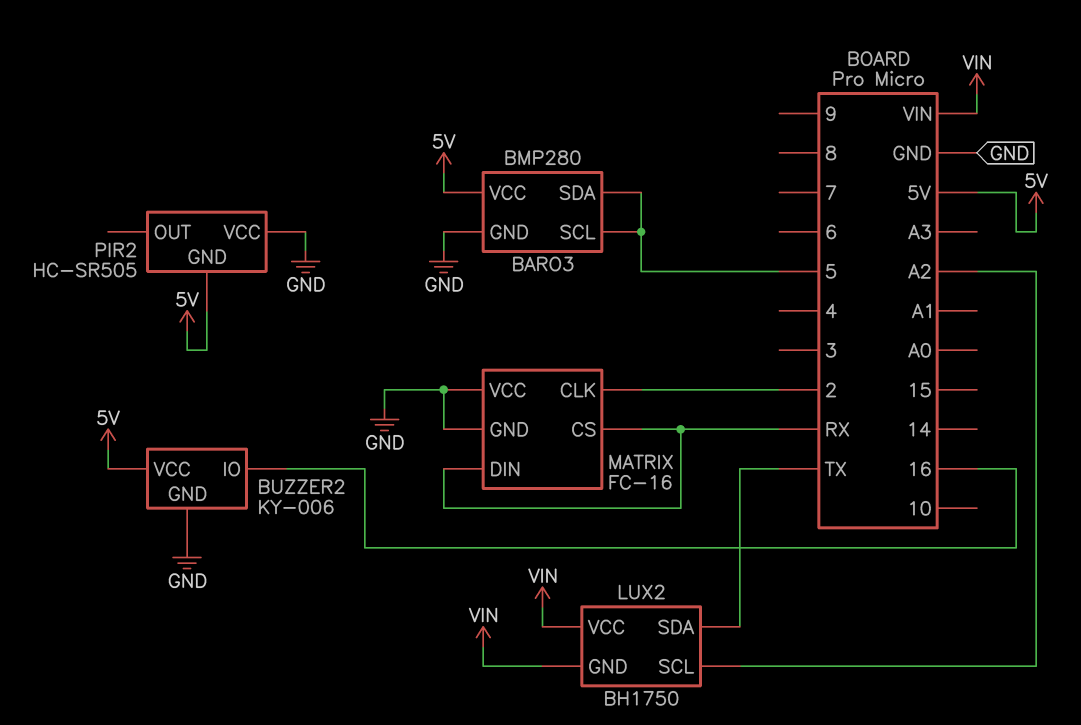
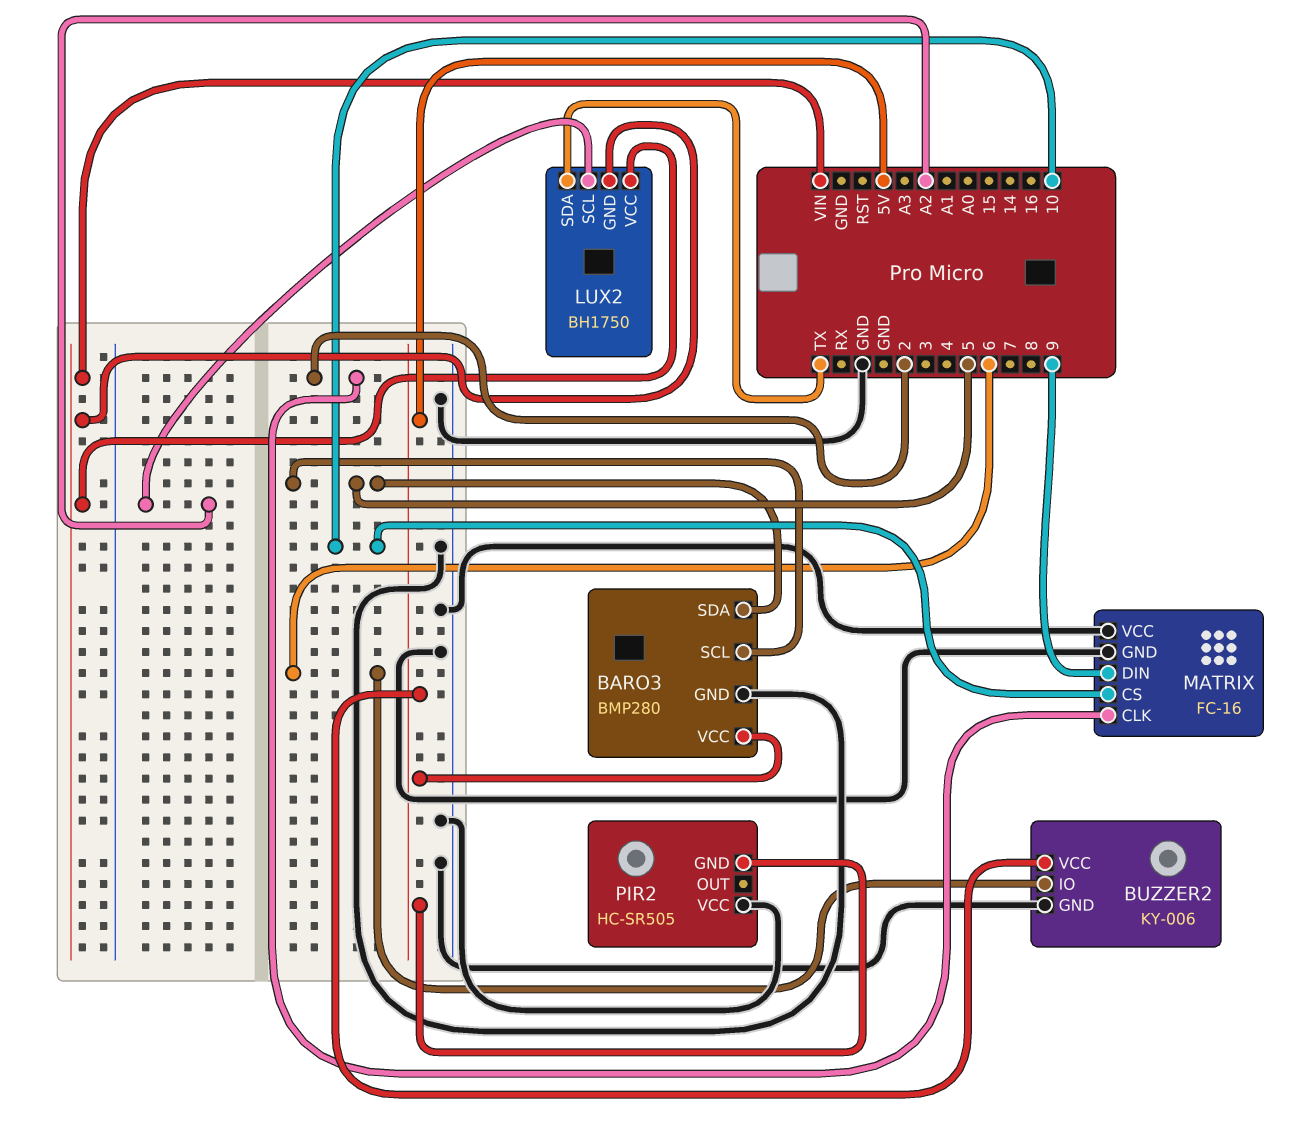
BUZZER2 pin IO: 16 -> 6
MATRIX pin CS: RX -> 10
MATRIX pin DIN: RX -> 9

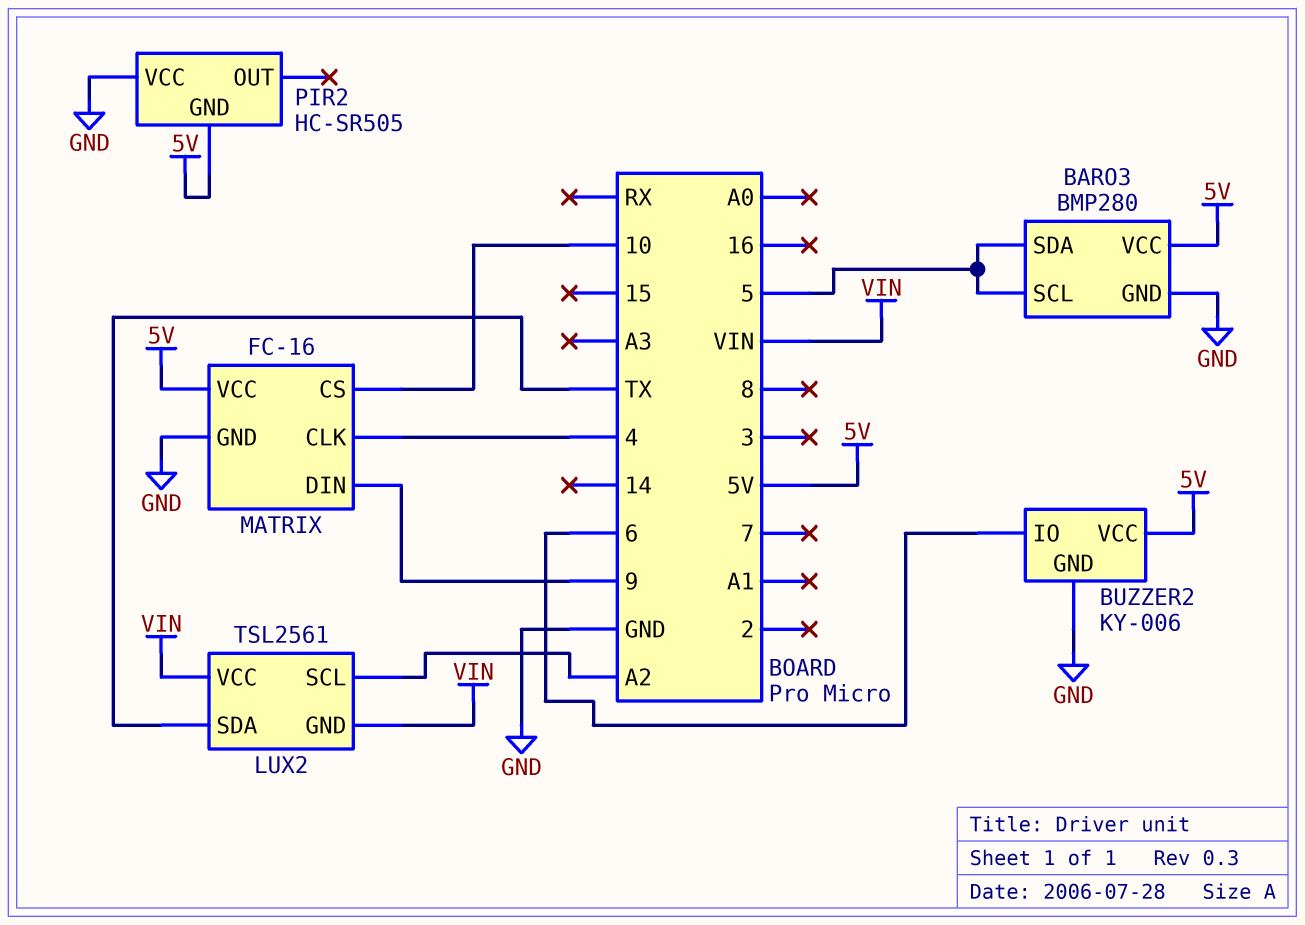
LUX2: BH1750 -> TSL2561
MATRIX pin CLK: 2 -> 4
MATRIX pin VCC: GND -> 5V

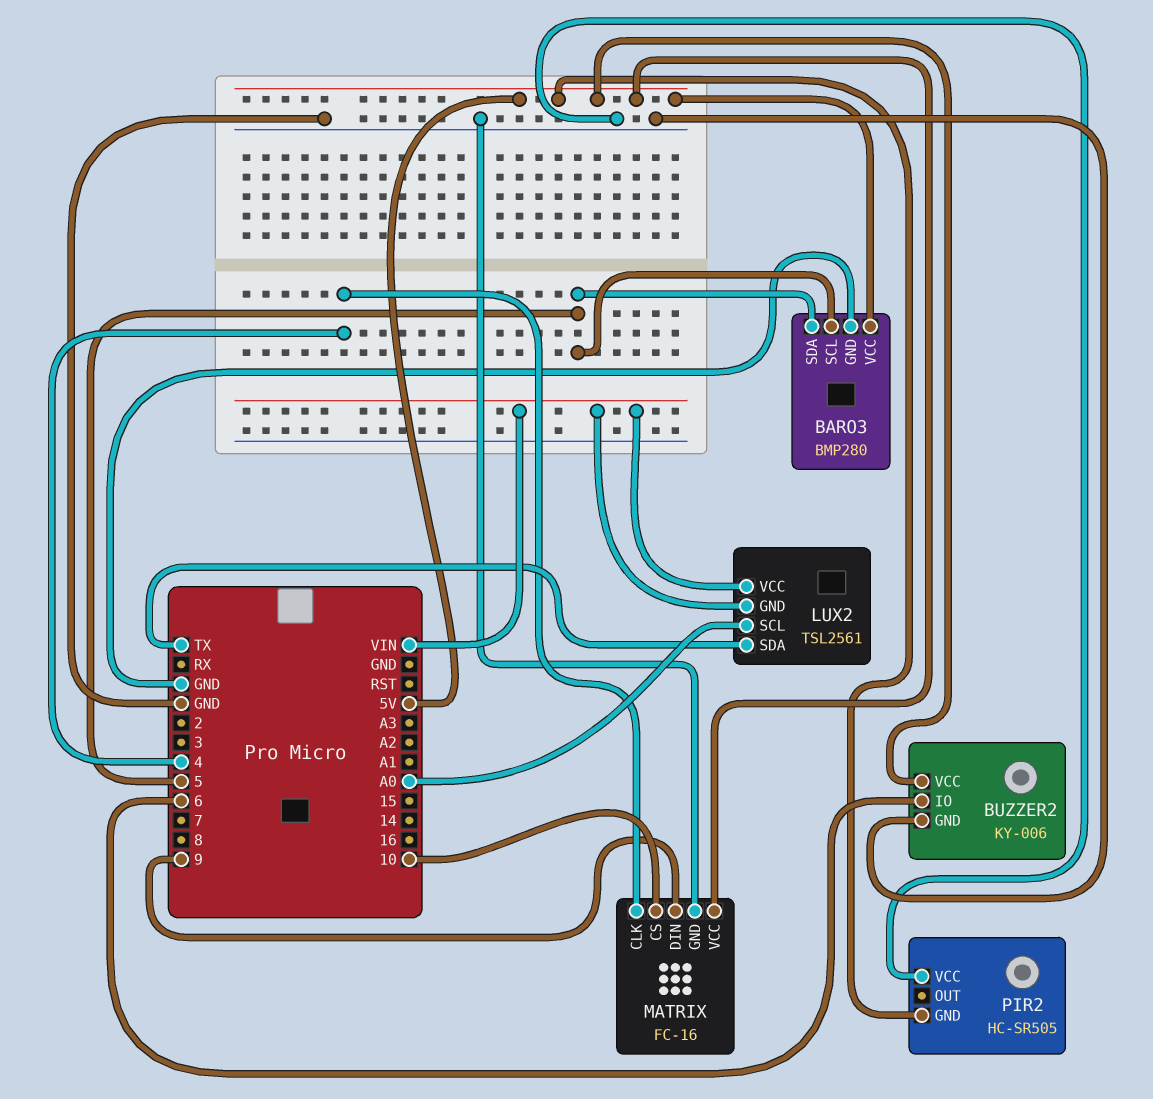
LUX2 pin SCL: A2 -> A0

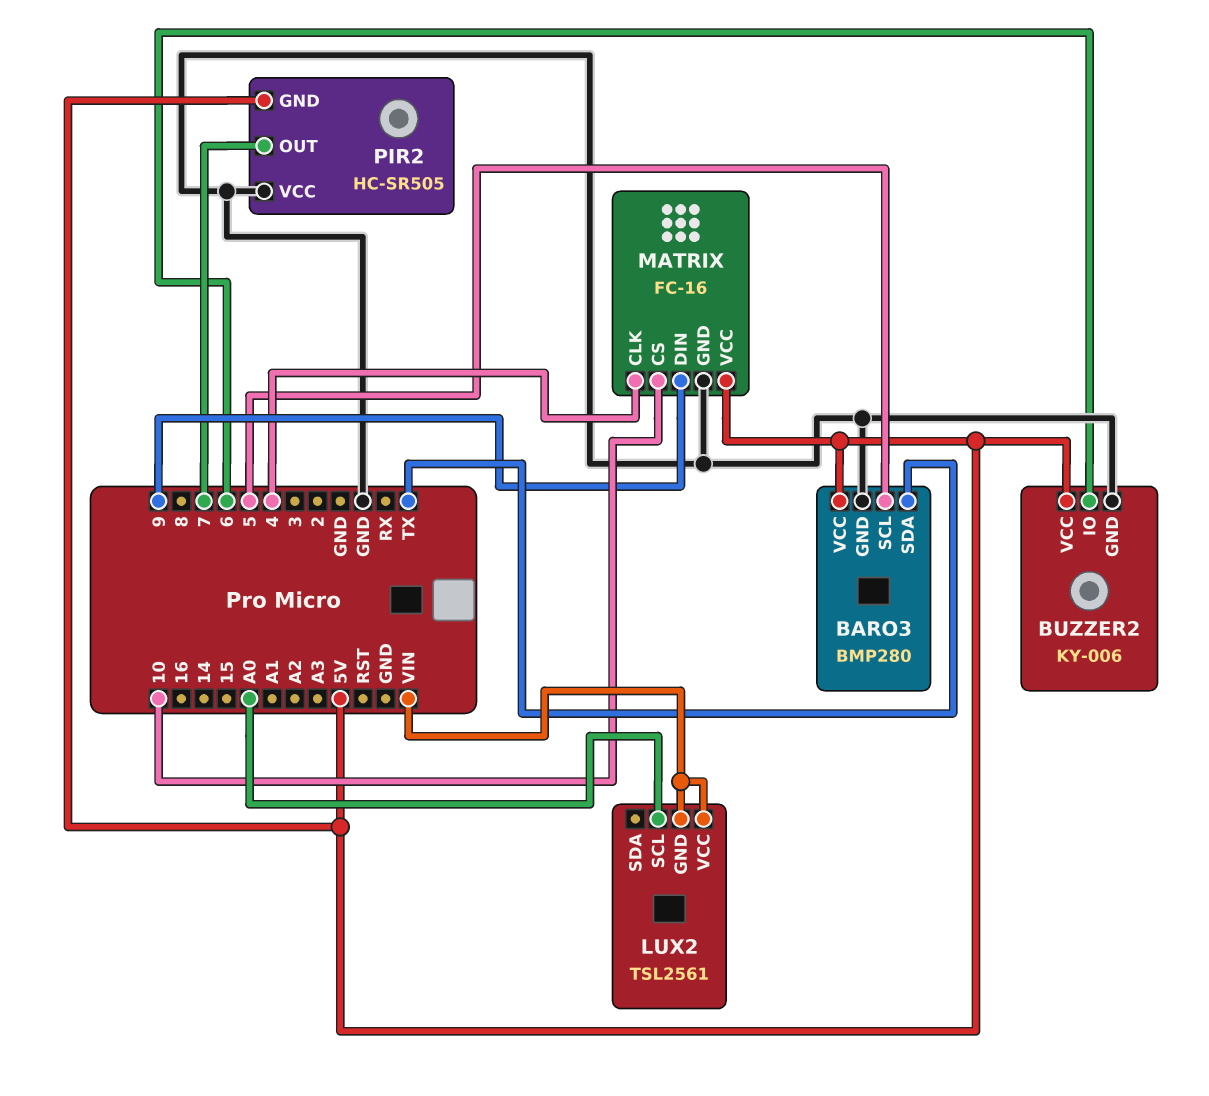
BARO3 pin SDA: 5 -> TX
LUX2 pin SDA: TX -> none
PIR2 pin OUT: none -> 7

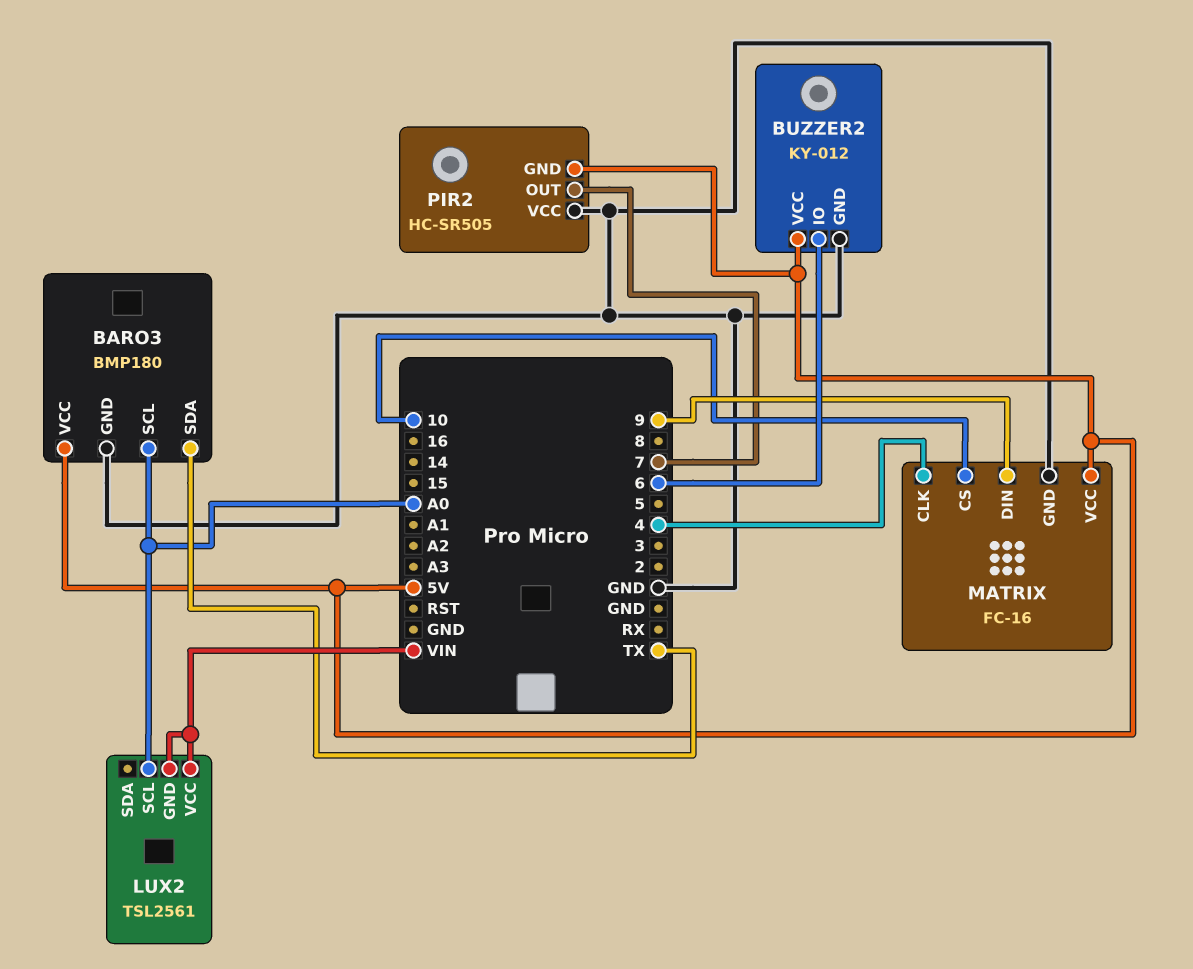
BARO3: BMP280 -> BMP180
BARO3 pin SCL: 5 -> A0
BUZZER2: KY-006 -> KY-012

